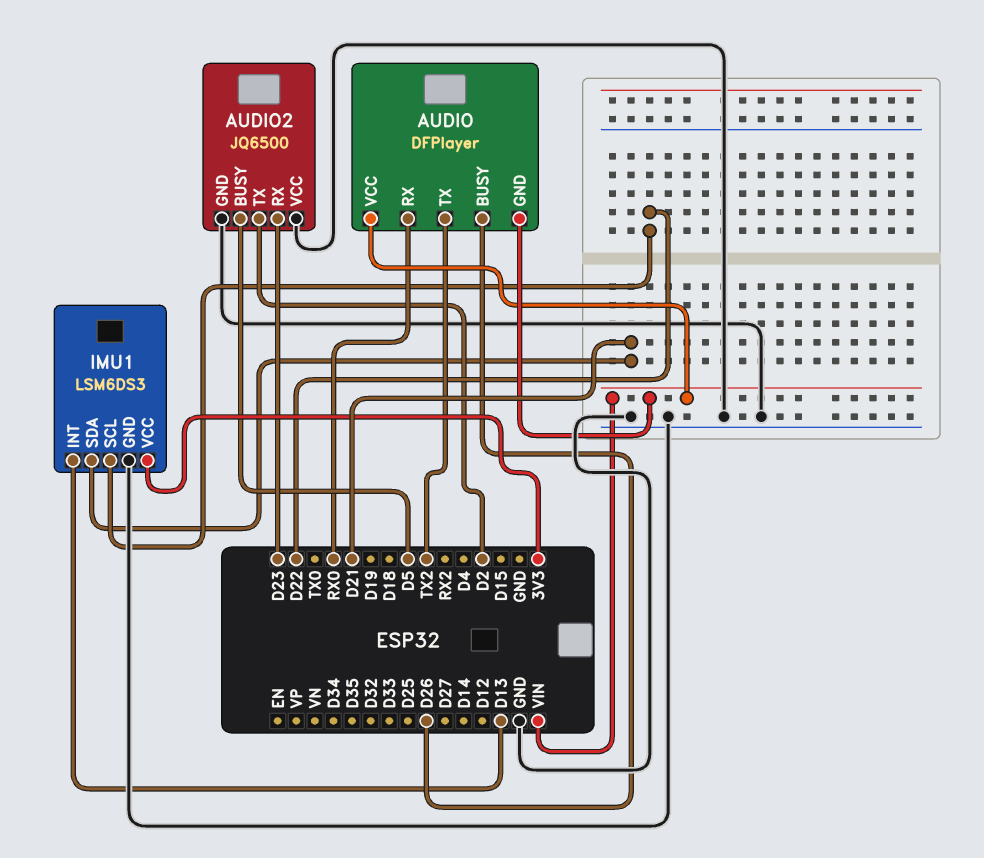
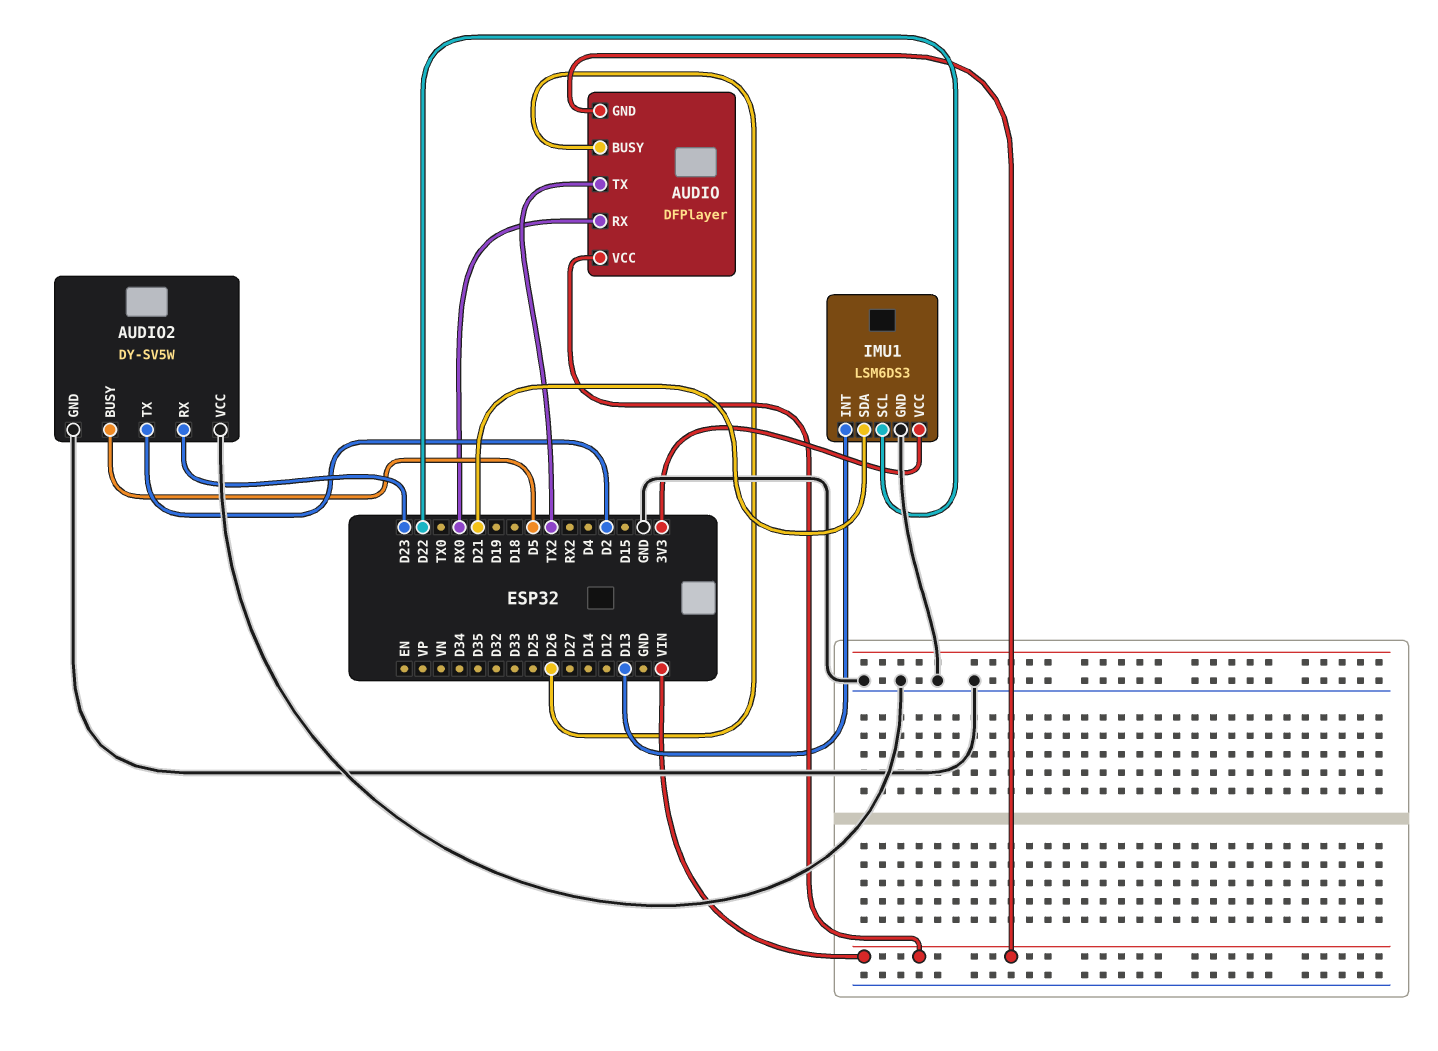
AUDIO2: JQ6500 -> DY-SV5W

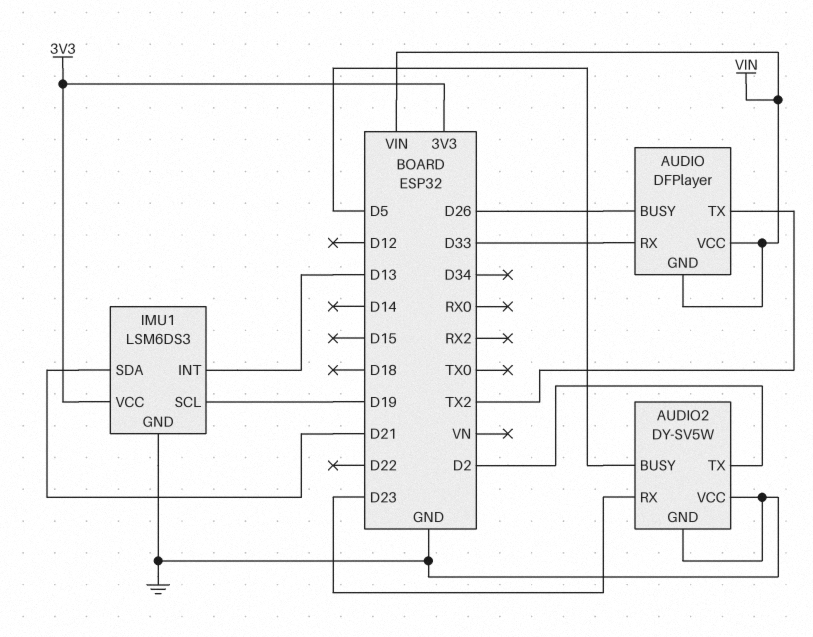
AUDIO pin RX: RX0 -> D33
IMU1 pin SCL: D22 -> D19

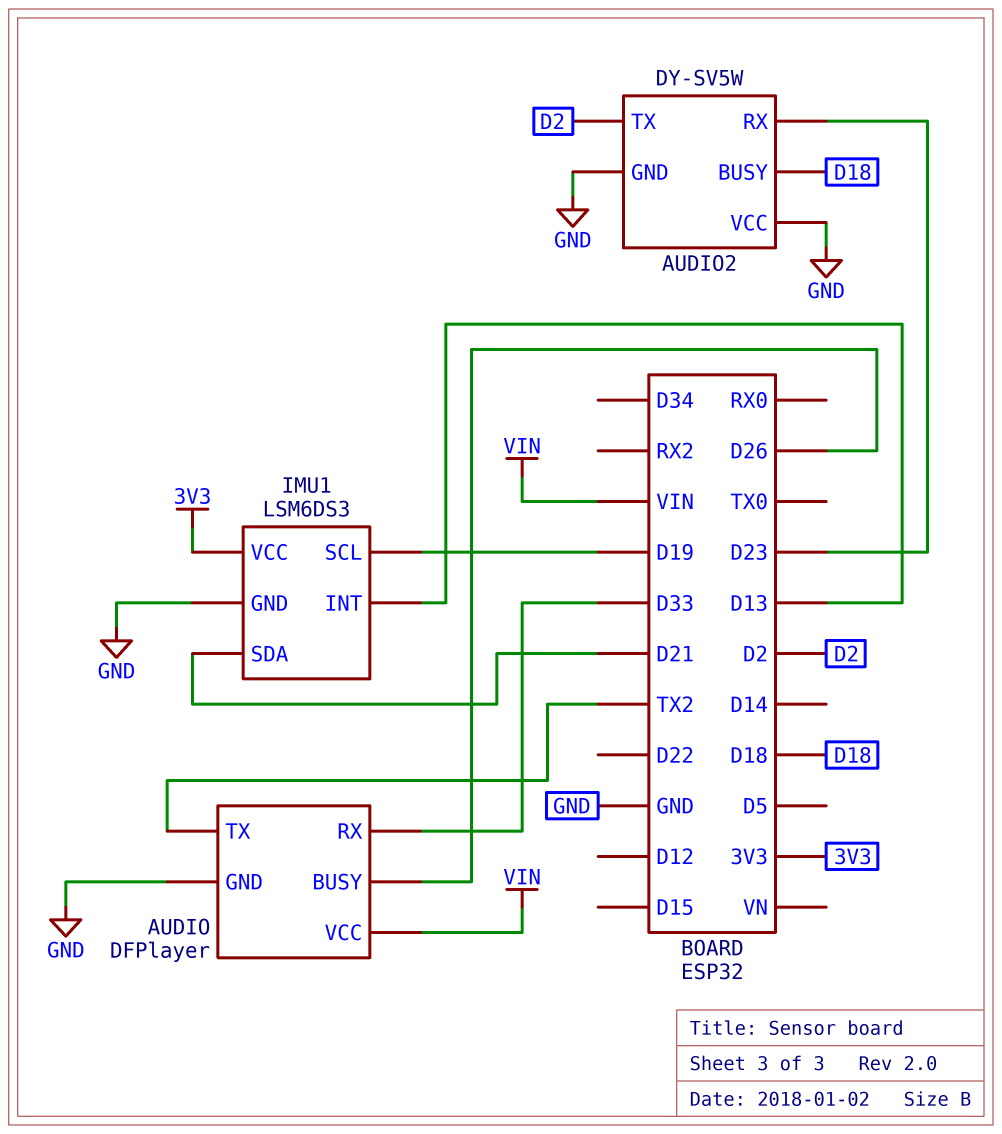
AUDIO pin GND: VIN -> GND
AUDIO2 pin BUSY: D5 -> D18

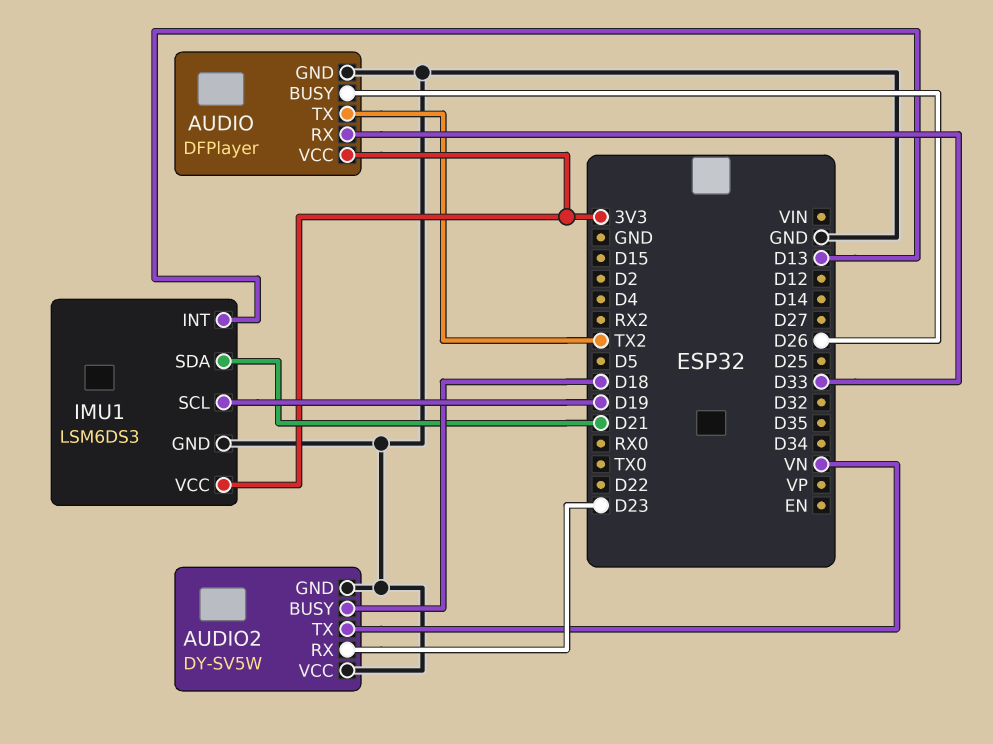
AUDIO pin VCC: VIN -> 3V3
AUDIO2 pin TX: D2 -> VN

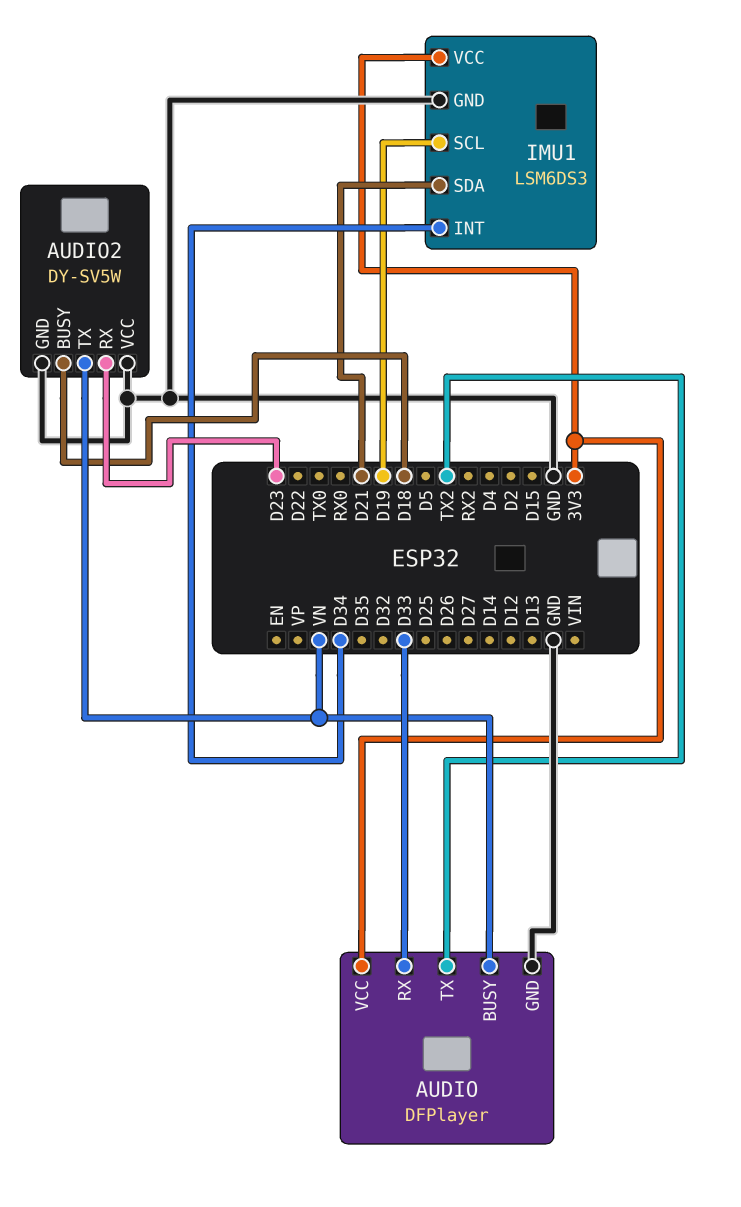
AUDIO pin BUSY: D26 -> VN
IMU1 pin INT: D13 -> D34

